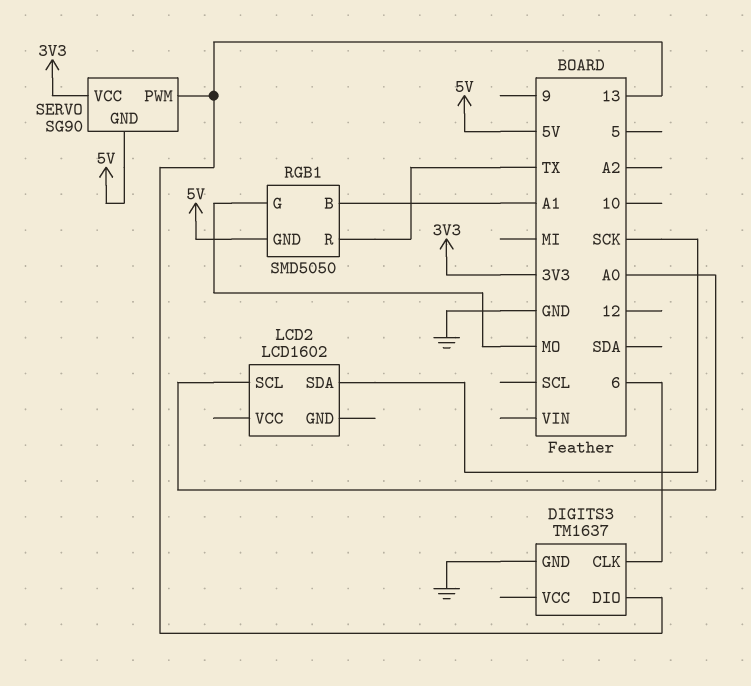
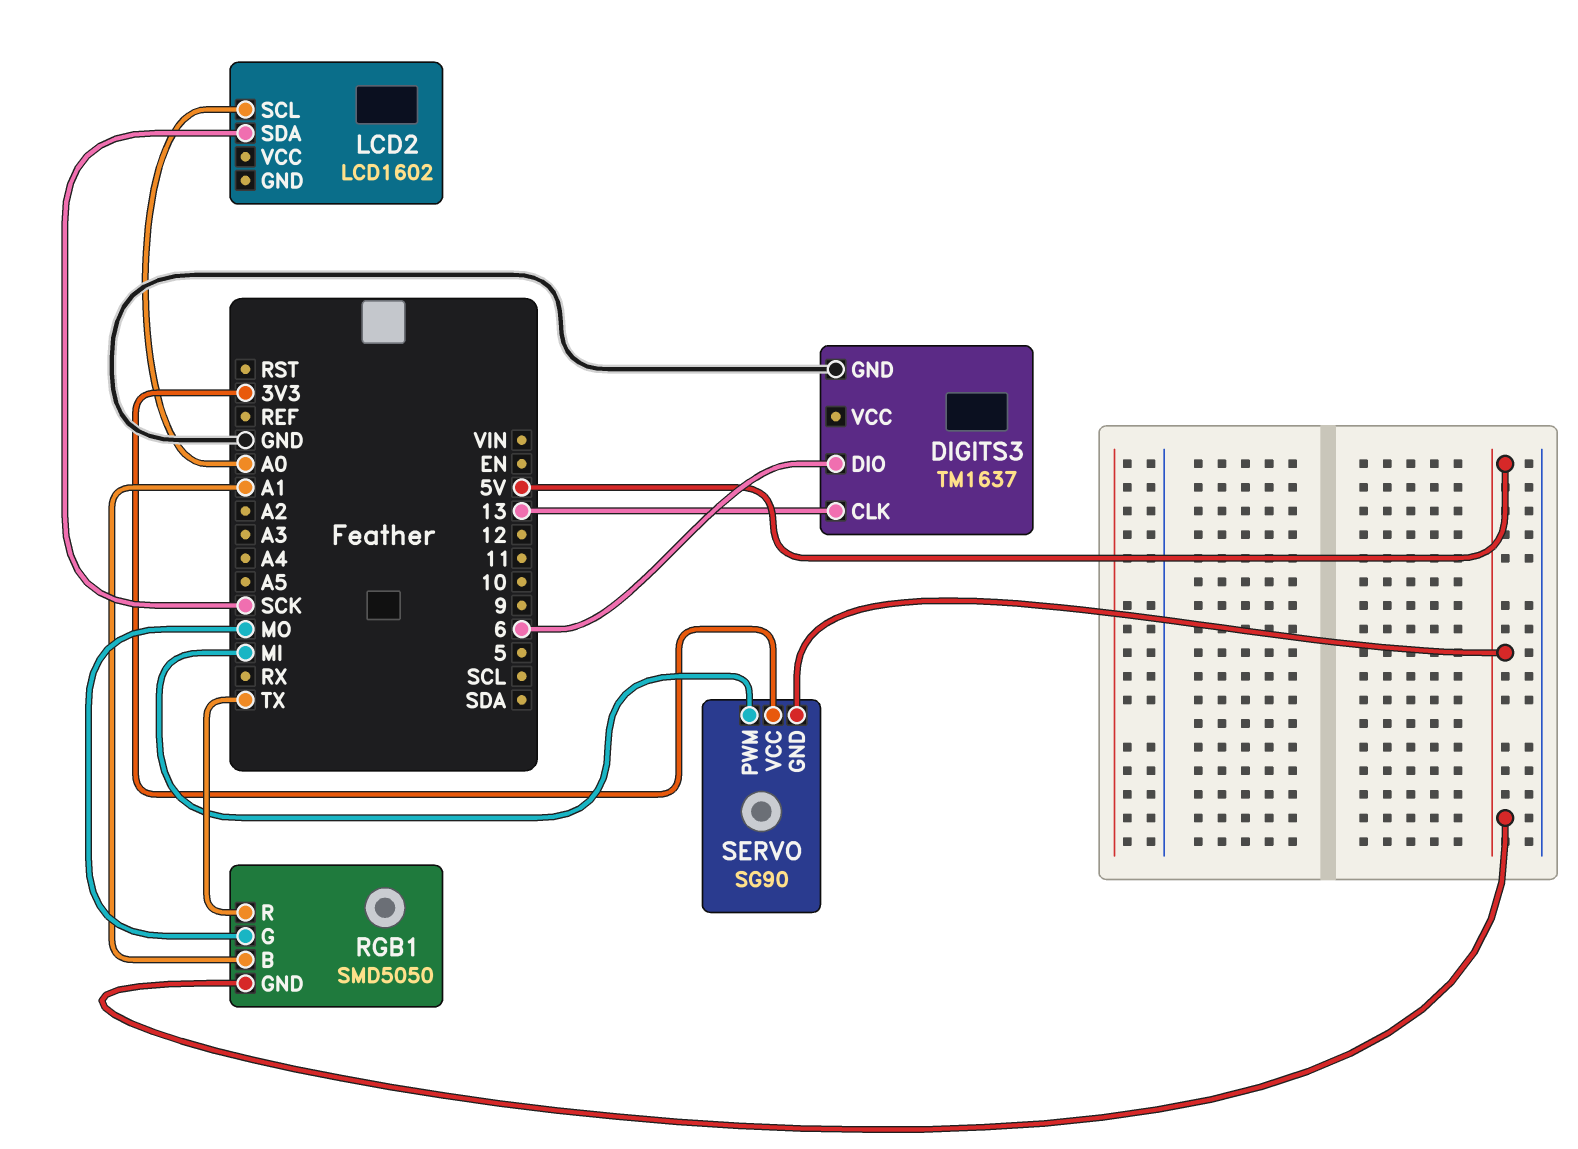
DIGITS3 pin CLK: 6 -> 13
DIGITS3 pin DIO: 13 -> 6
SERVO pin PWM: 13 -> MI

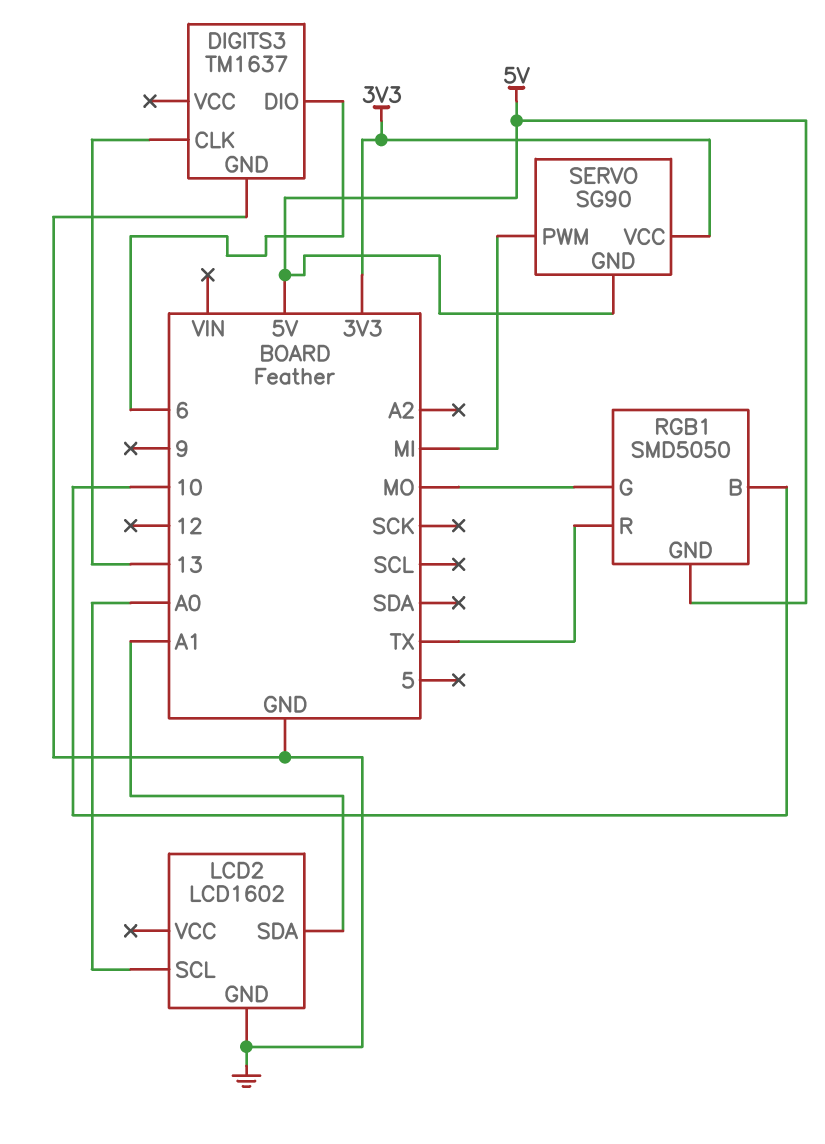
LCD2 pin GND: none -> GND
LCD2 pin SDA: SCK -> A1
RGB1 pin B: A1 -> 10

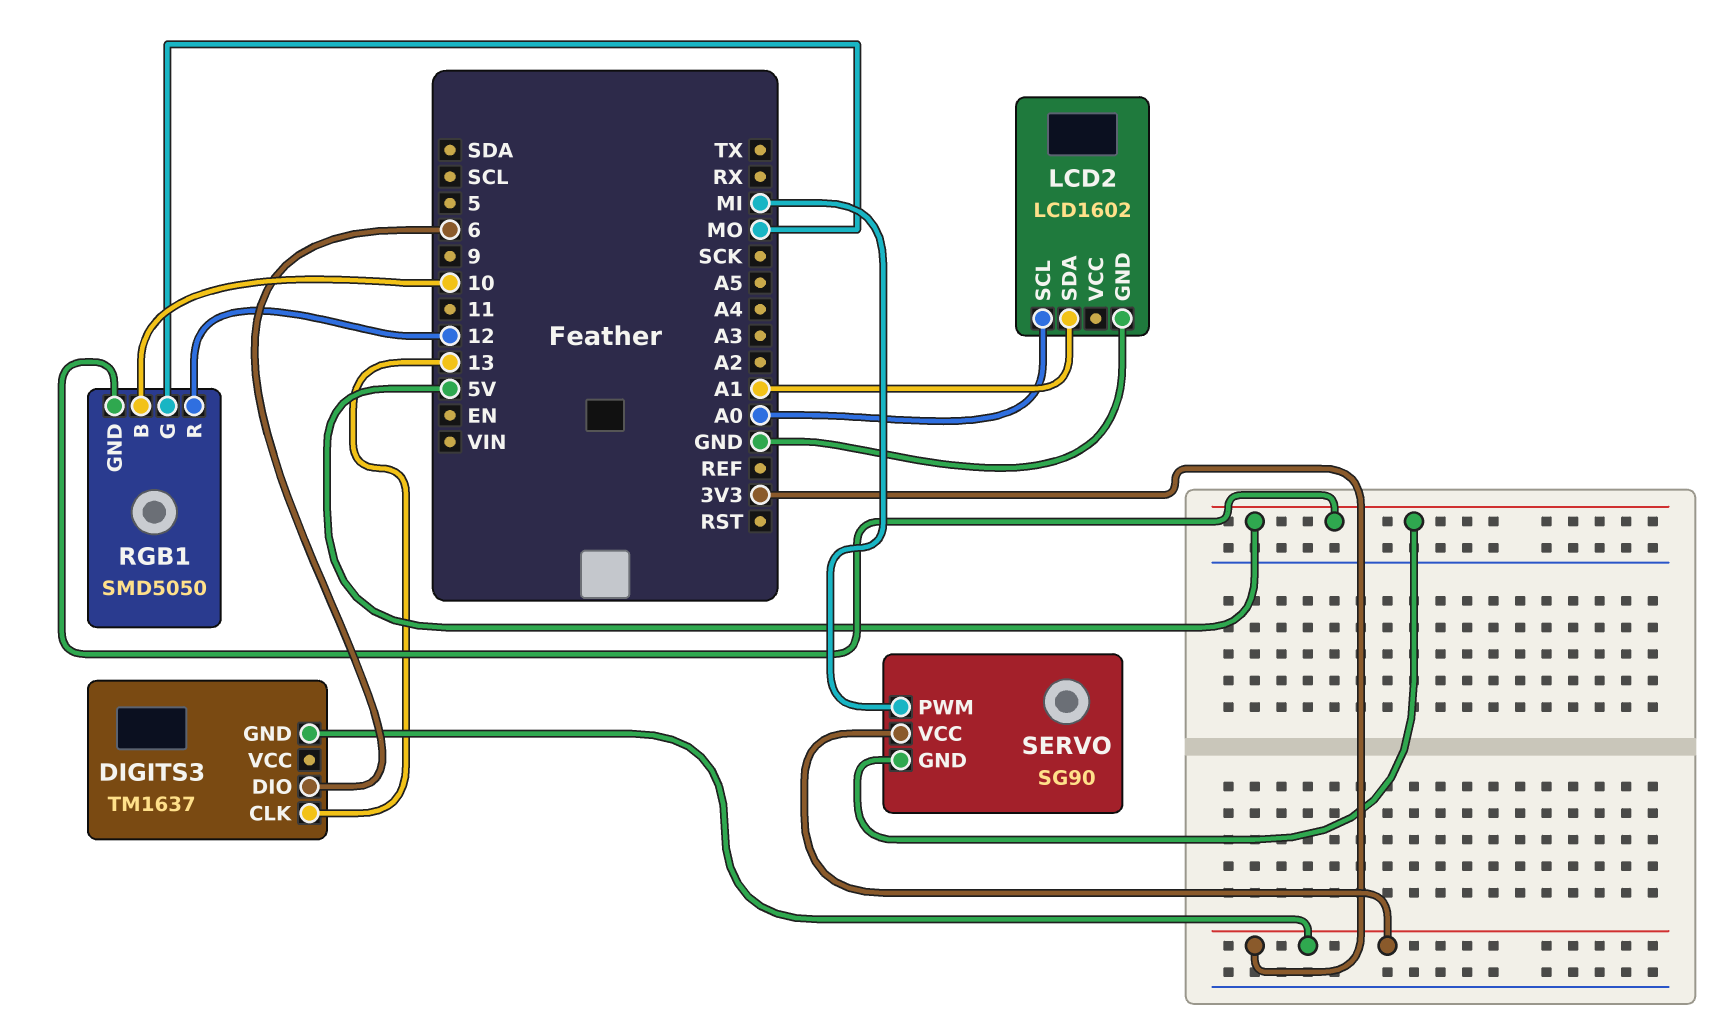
DIGITS3 pin GND: GND -> 3V3
RGB1 pin R: TX -> 12

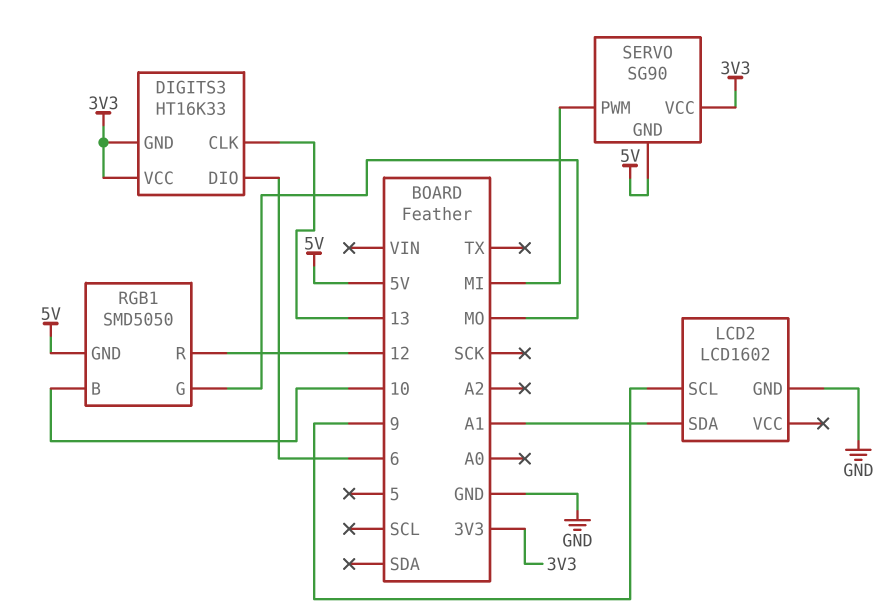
DIGITS3: TM1637 -> HT16K33
DIGITS3 pin VCC: none -> 3V3
LCD2 pin SCL: A0 -> 9

